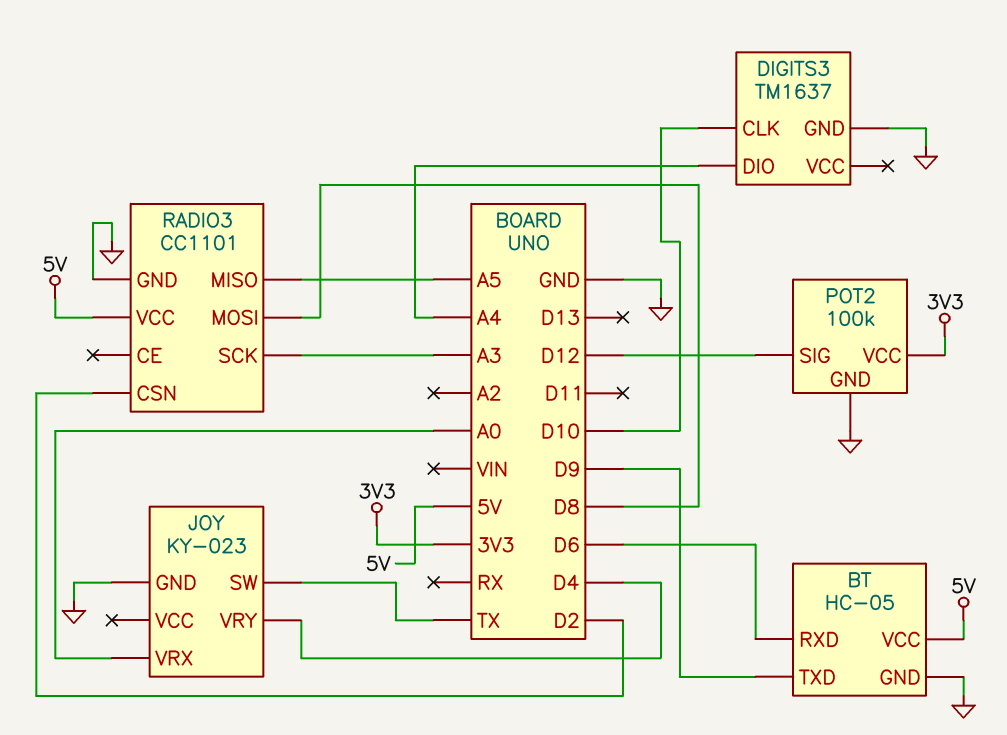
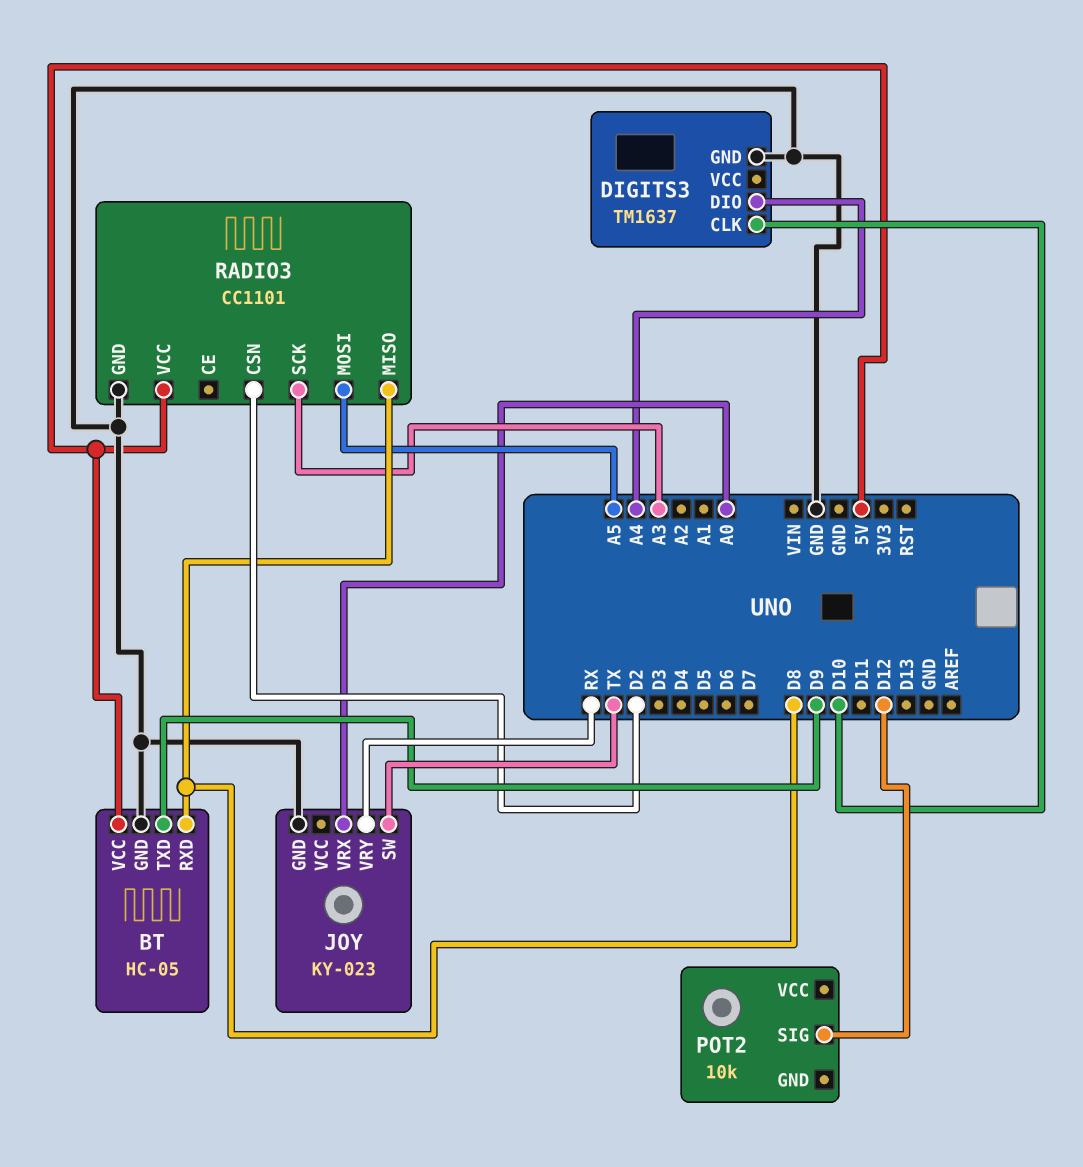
BT pin RXD: D6 -> D8
JOY pin VRY: D4 -> RX
POT2: 100k -> 10k
POT2 pin GND: GND -> none
POT2 pin VCC: 3V3 -> none
RADIO3 pin MISO: A5 -> D8
RADIO3 pin MOSI: D8 -> A5

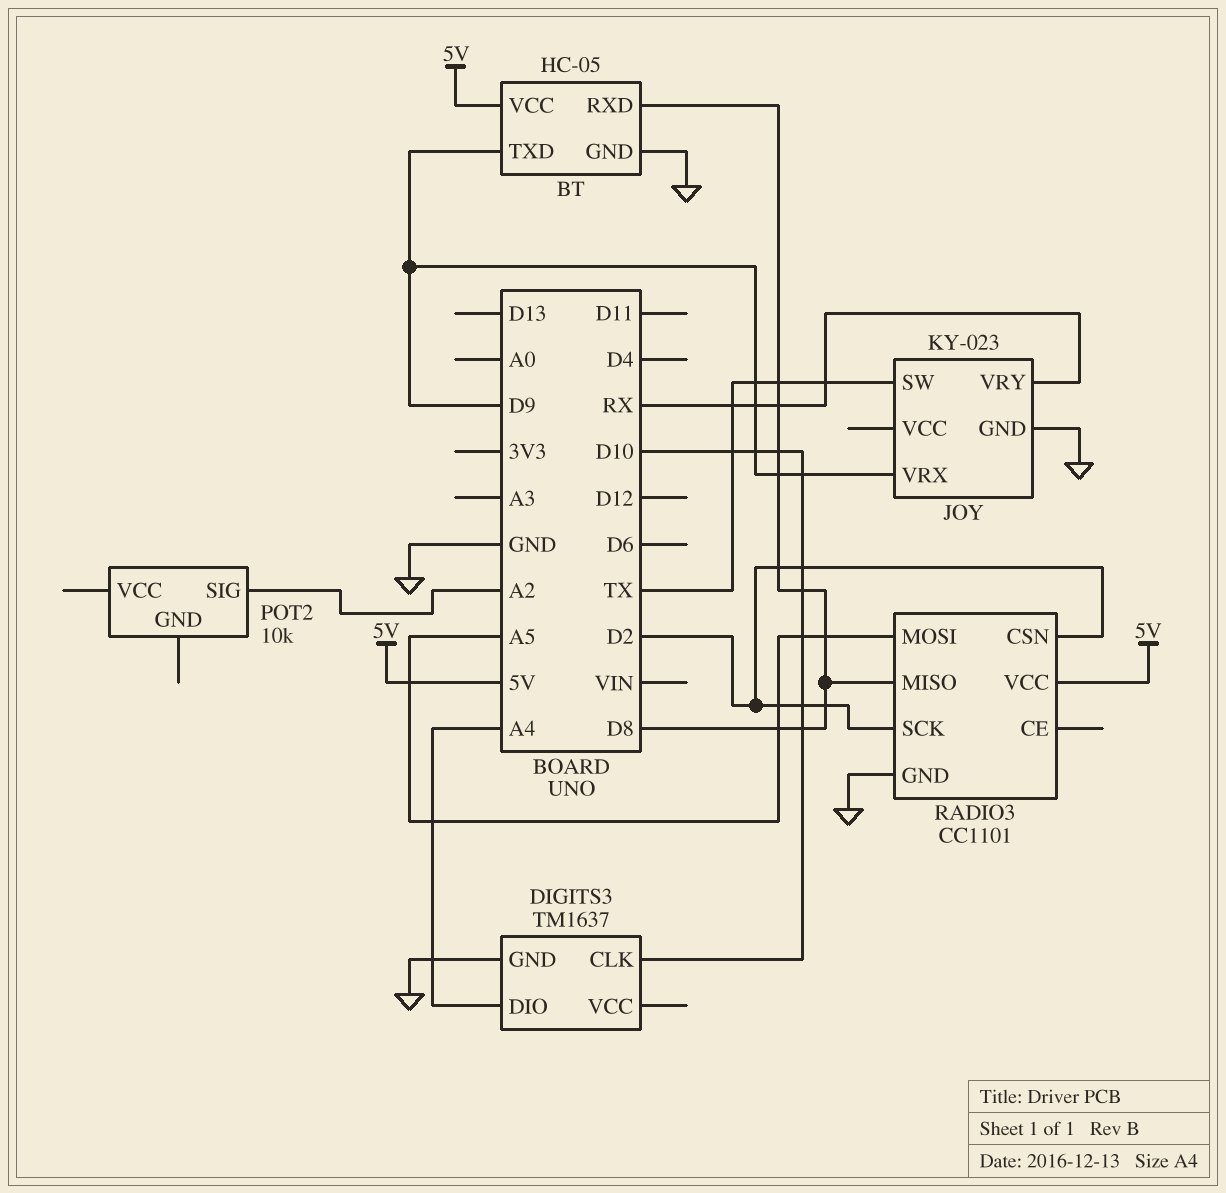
JOY pin VRX: A0 -> D9
POT2 pin SIG: D12 -> A2
RADIO3 pin SCK: A3 -> D2

